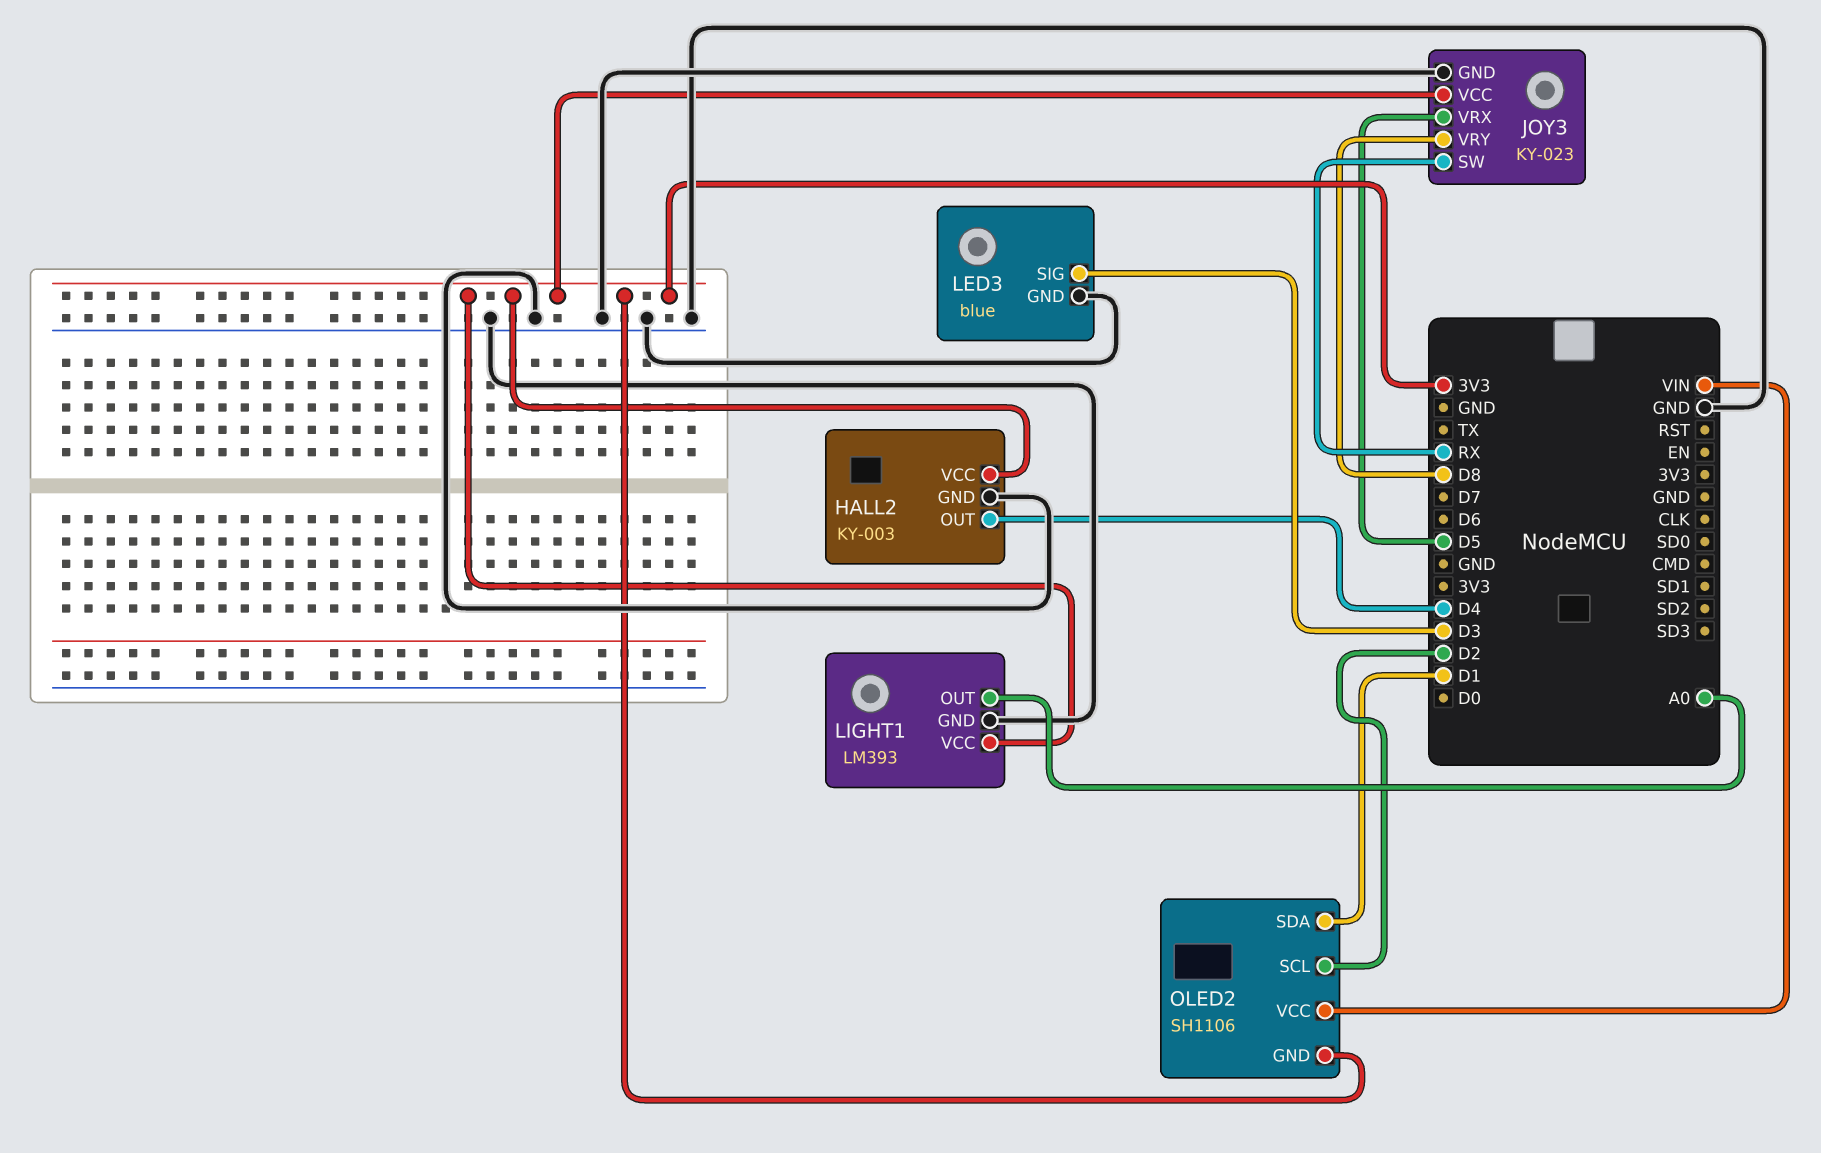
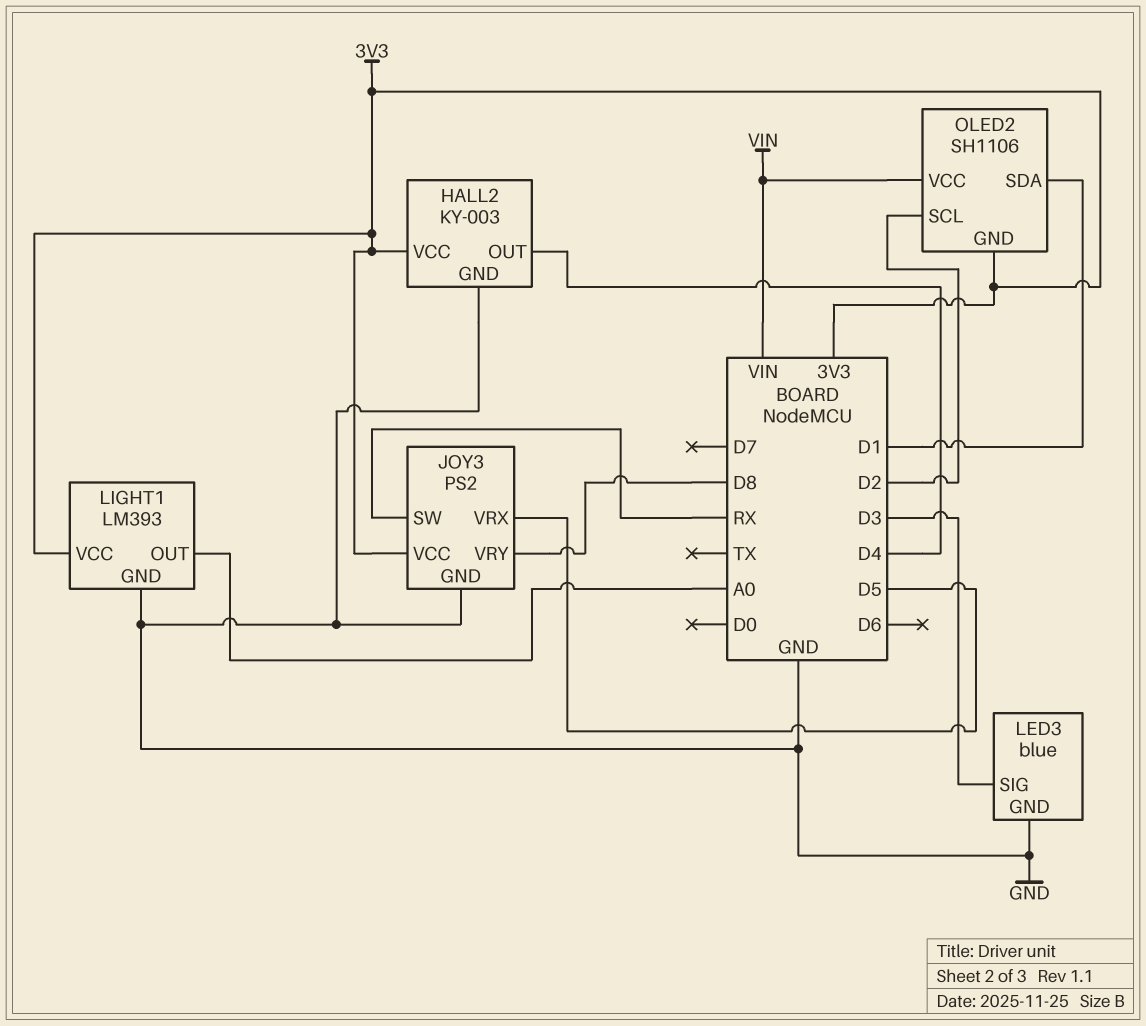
JOY3: KY-023 -> PS2

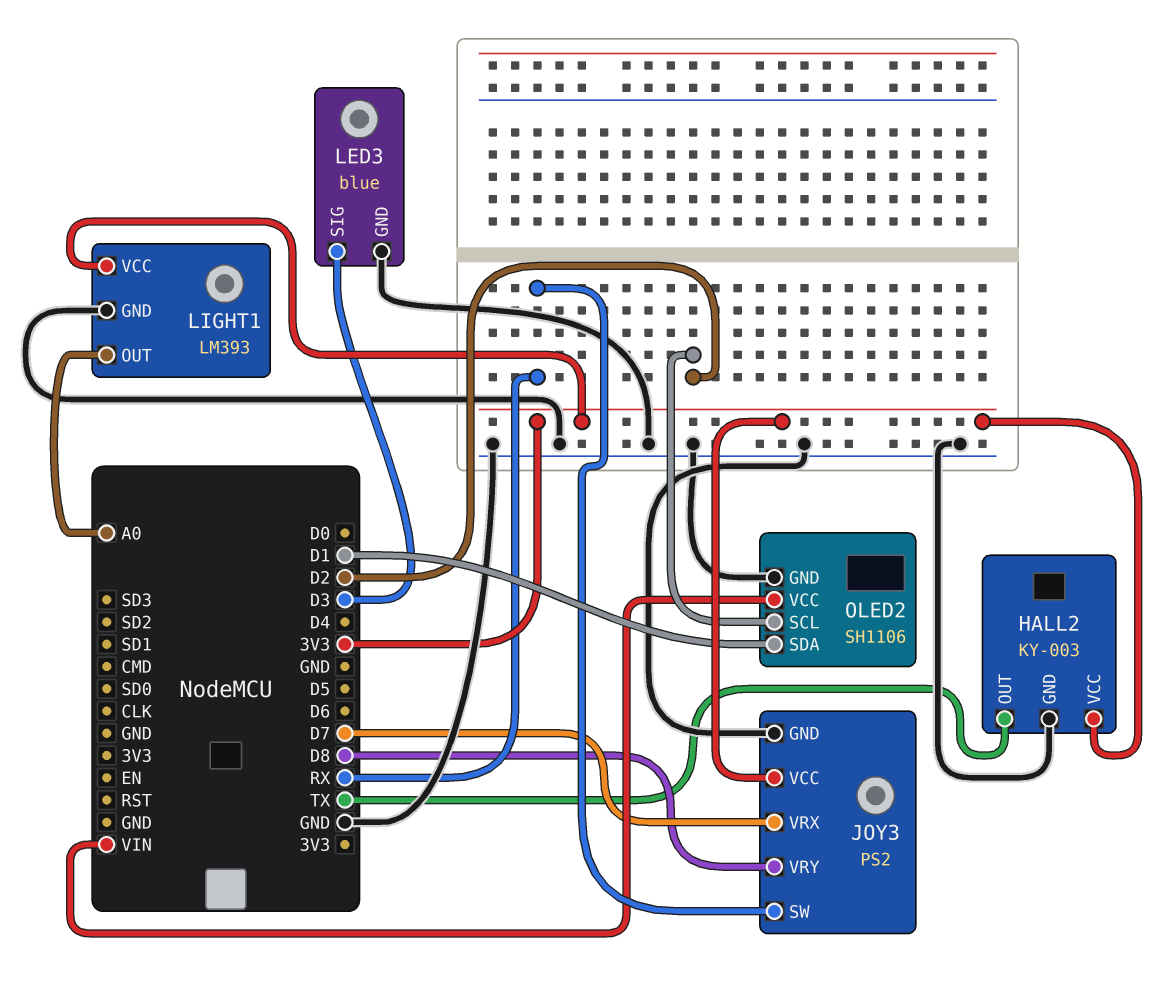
HALL2 pin OUT: D4 -> TX
JOY3 pin VRX: D5 -> D7
OLED2 pin GND: 3V3 -> GND

